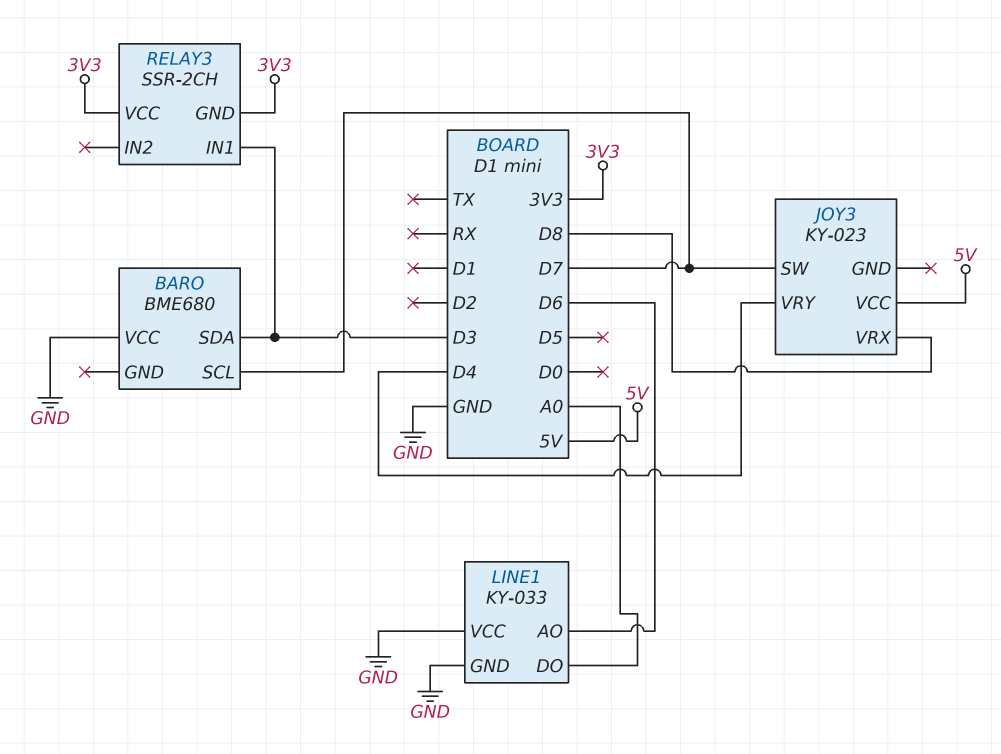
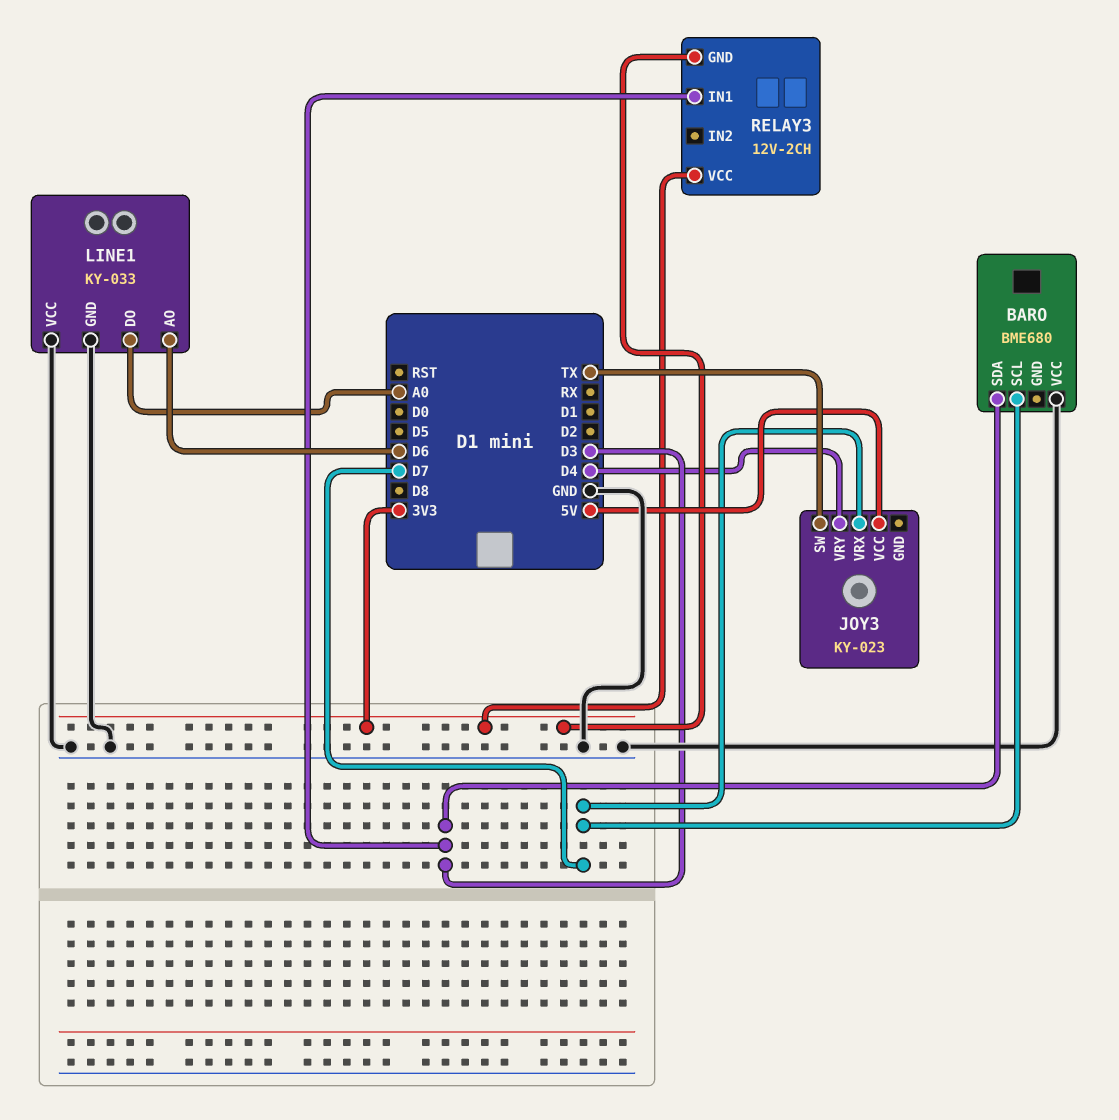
JOY3 pin SW: D7 -> TX
JOY3 pin VRX: D8 -> D7
RELAY3: SSR-2CH -> 12V-2CH

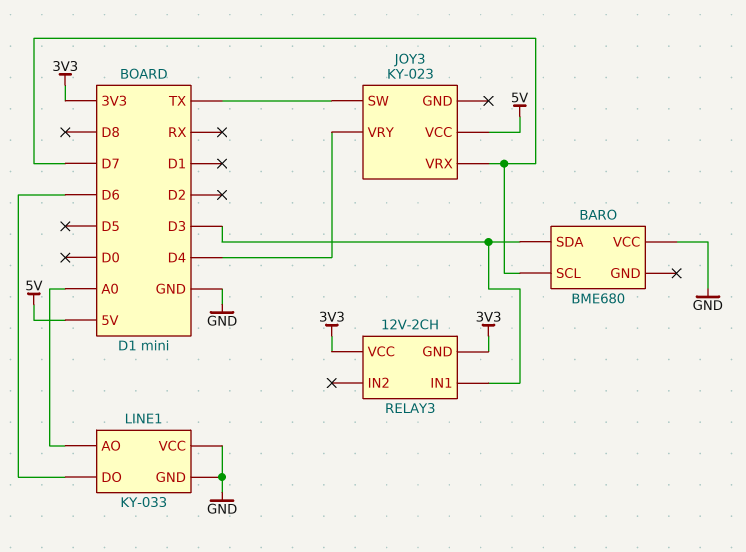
LINE1 pin AO: D6 -> A0
LINE1 pin DO: A0 -> D6

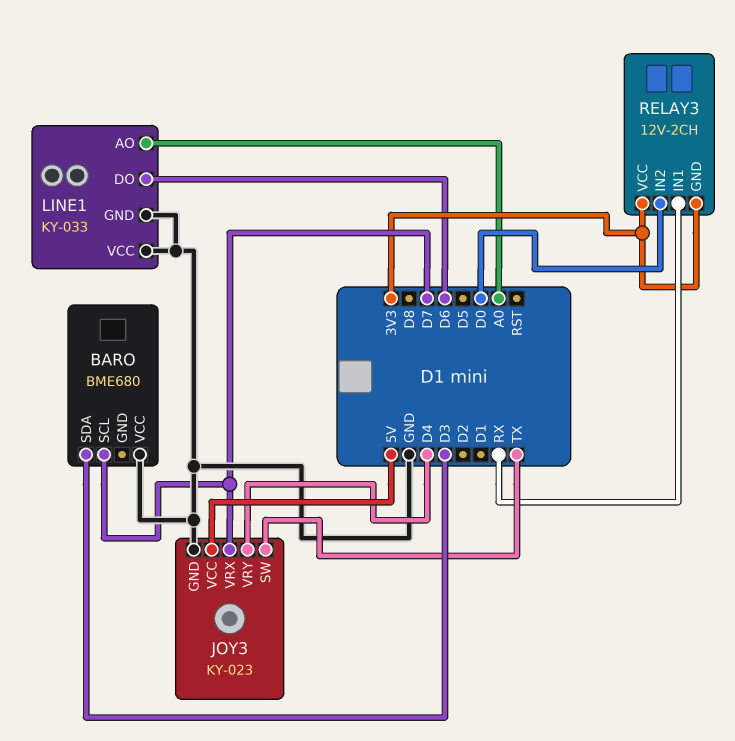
JOY3 pin GND: none -> GND
RELAY3 pin IN1: D3 -> RX
RELAY3 pin IN2: none -> D0

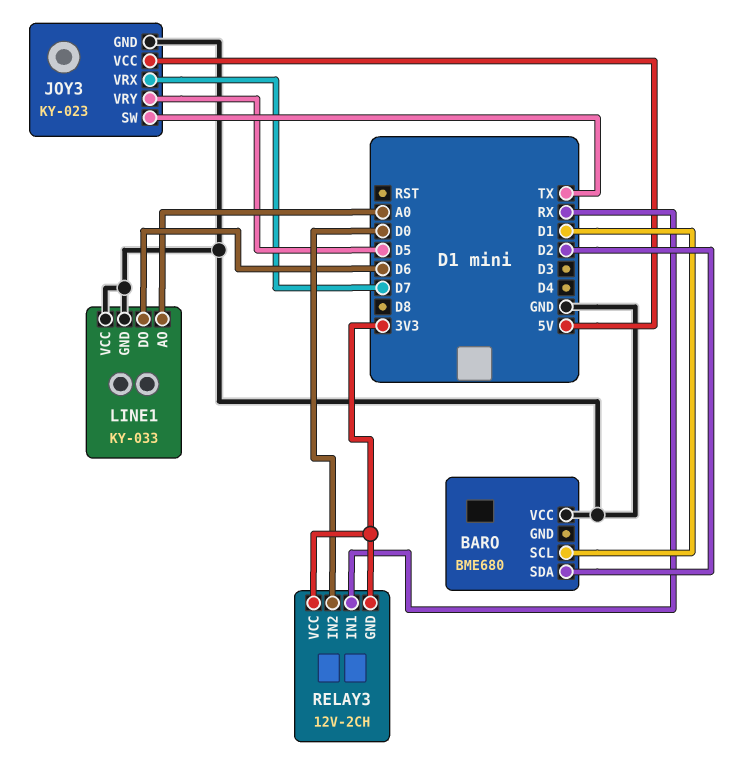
BARO pin SCL: D7 -> D1
BARO pin SDA: D3 -> D2
JOY3 pin VRY: D4 -> D5

